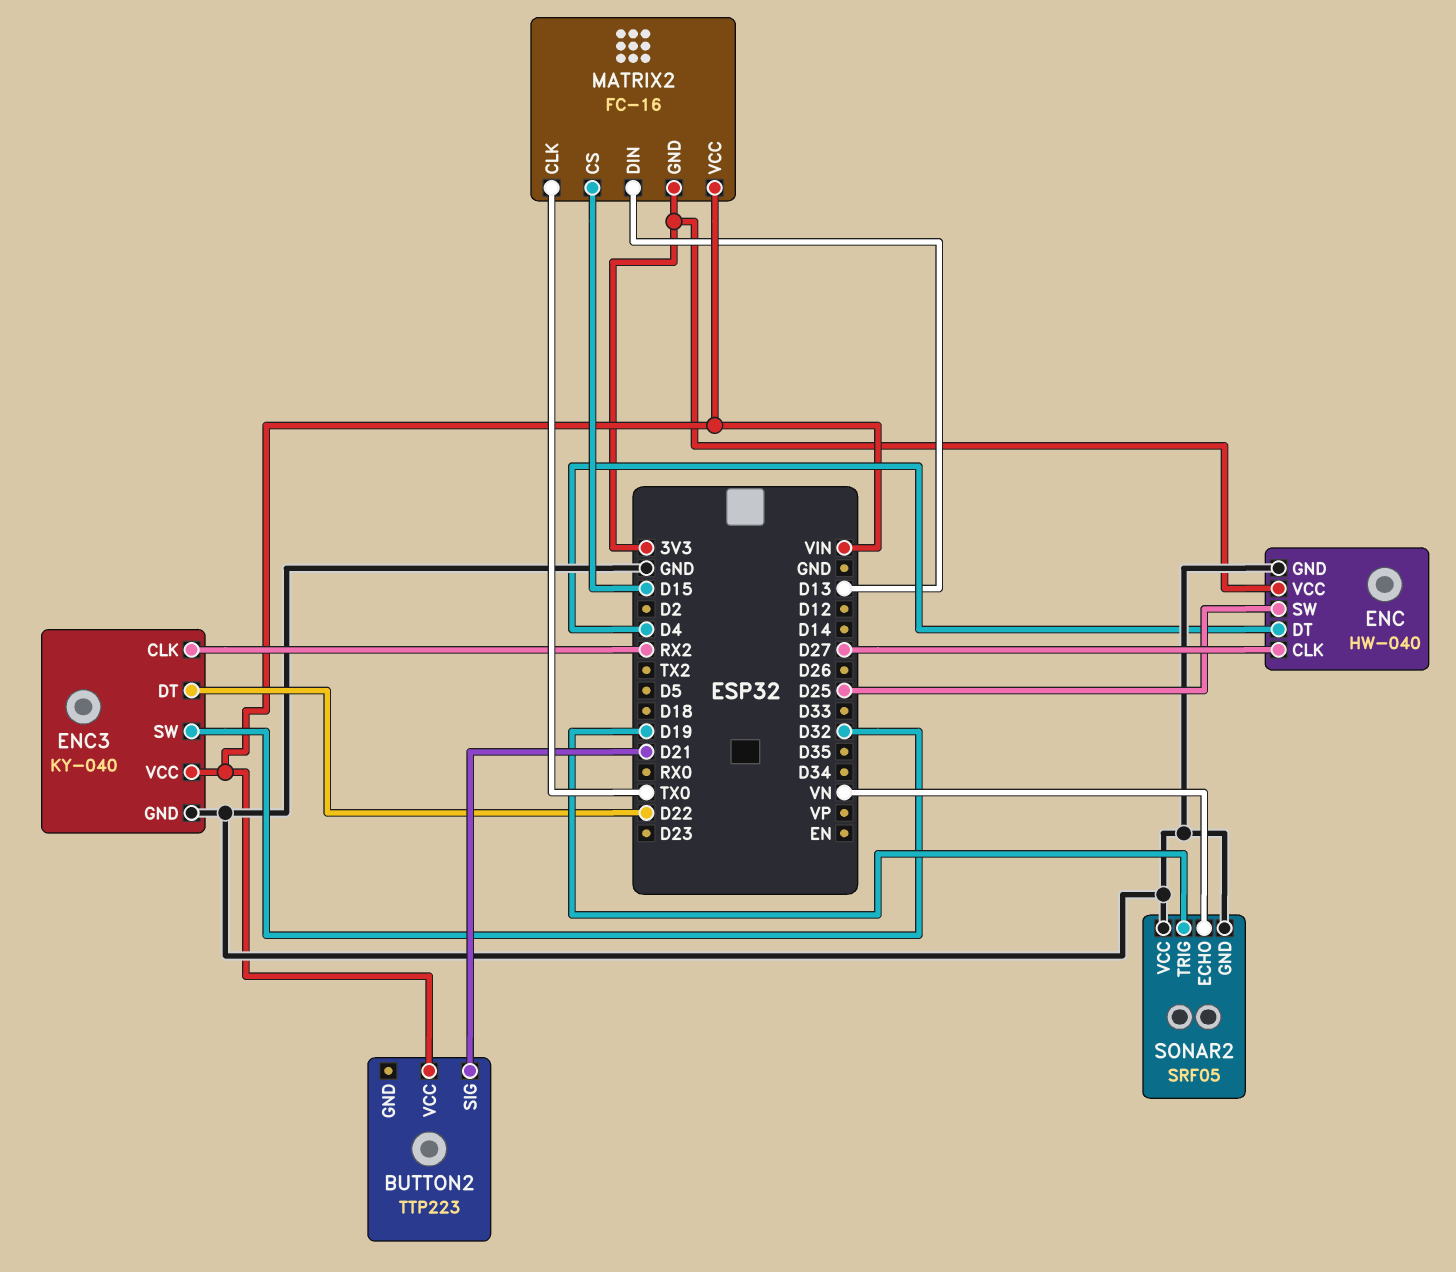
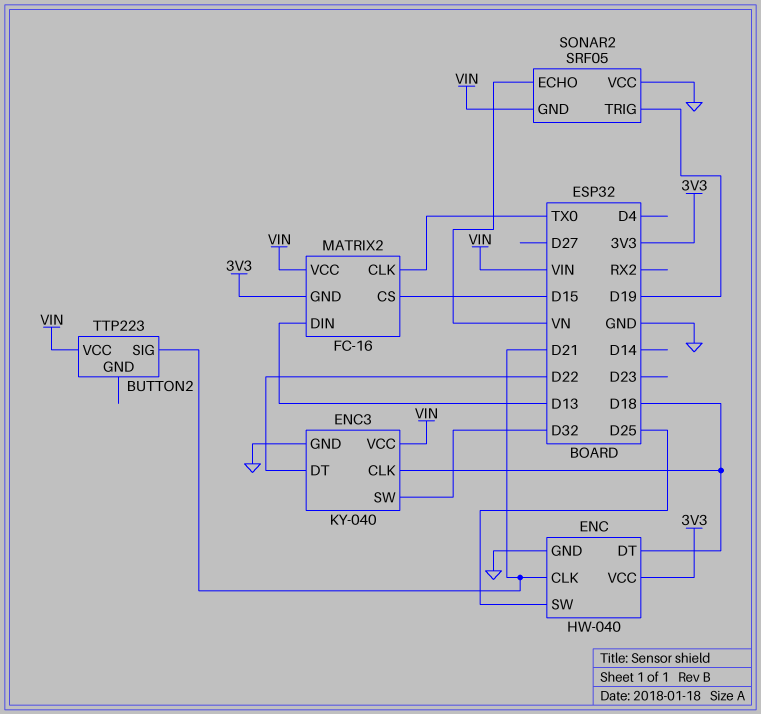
ENC pin CLK: D27 -> D21
ENC pin DT: D4 -> D18
ENC3 pin CLK: RX2 -> D18
SONAR2 pin GND: GND -> VIN

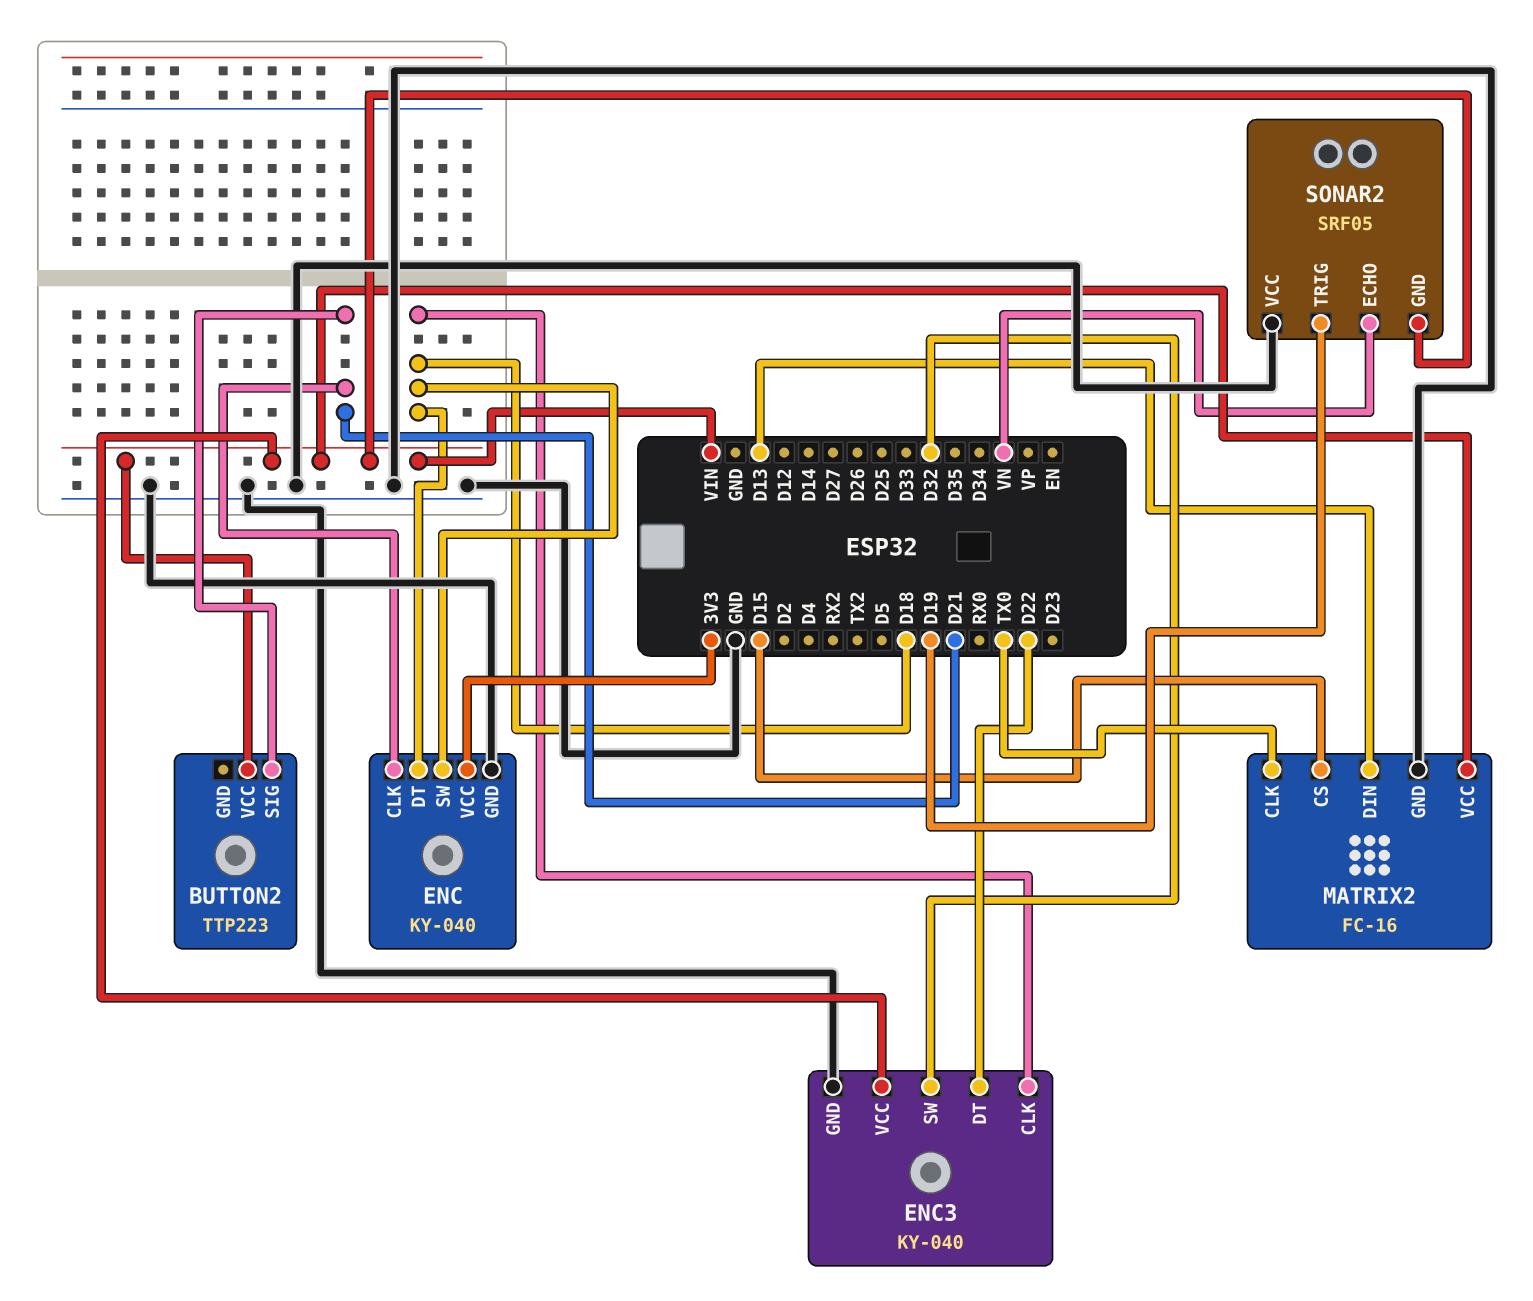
ENC: HW-040 -> KY-040
ENC pin SW: D25 -> D18
MATRIX2 pin GND: 3V3 -> GND

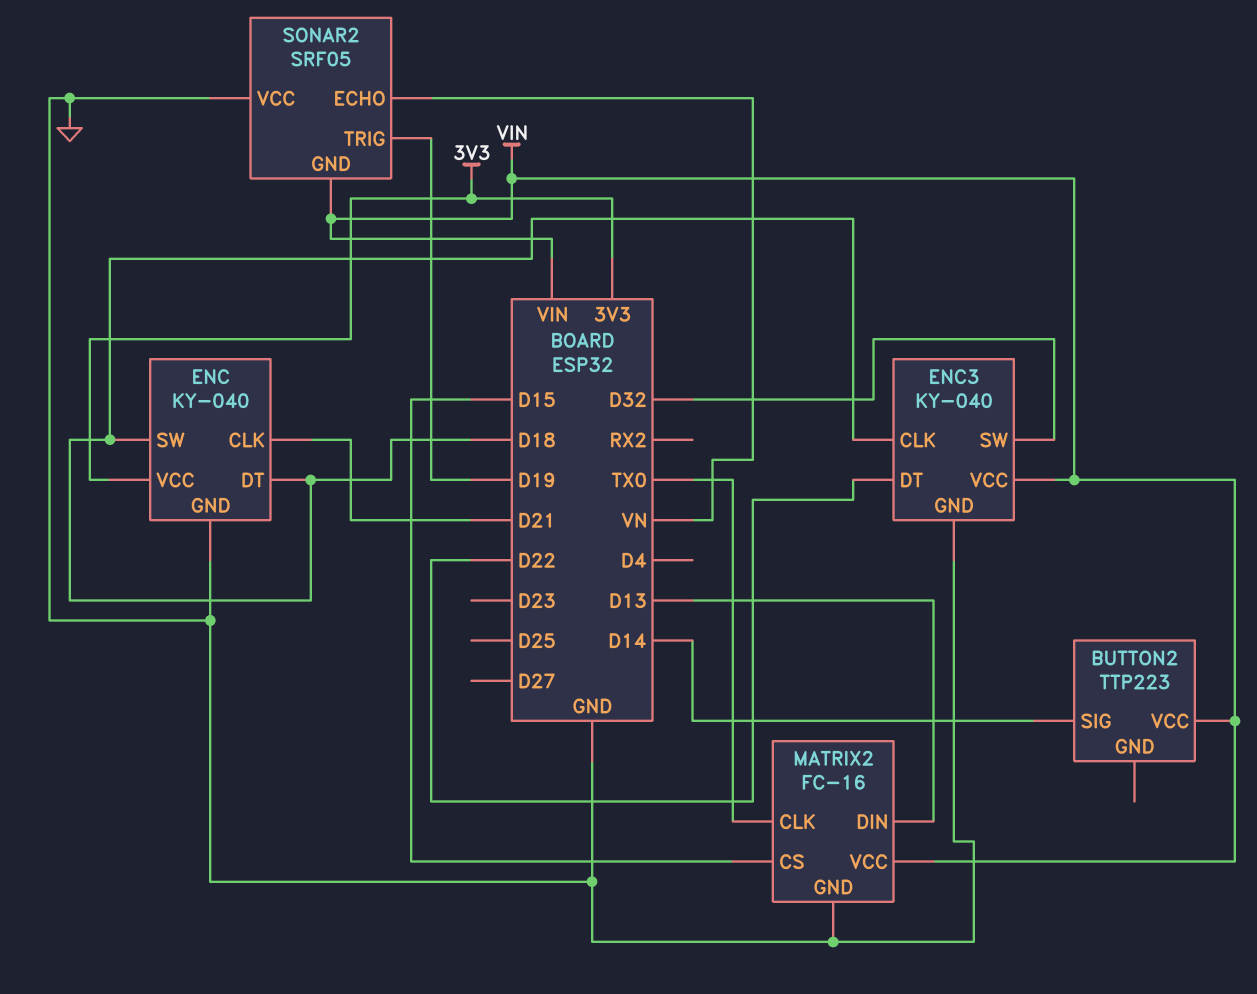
BUTTON2 pin SIG: D21 -> D14

